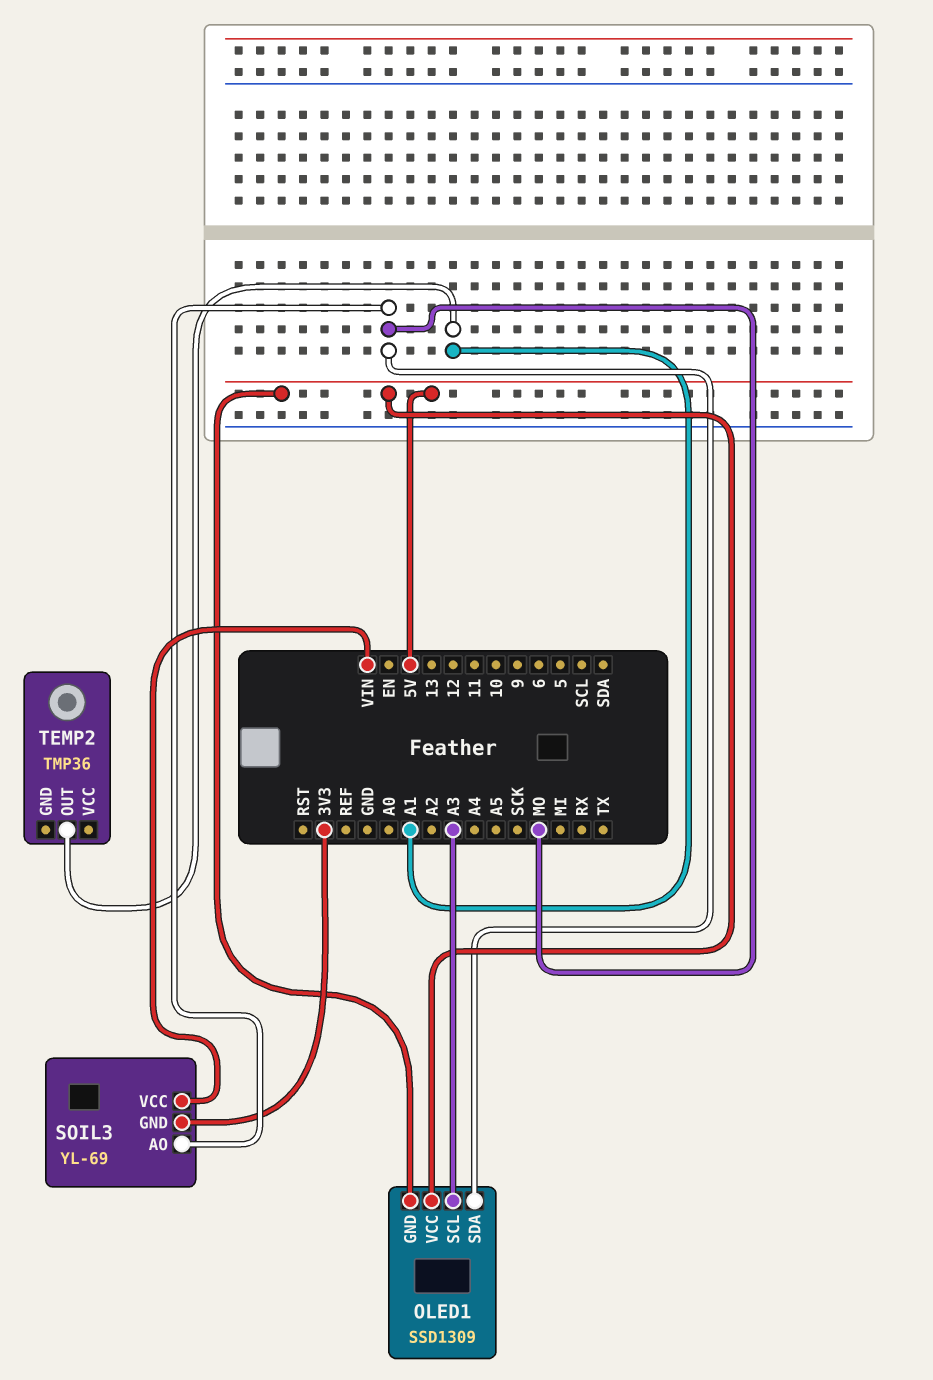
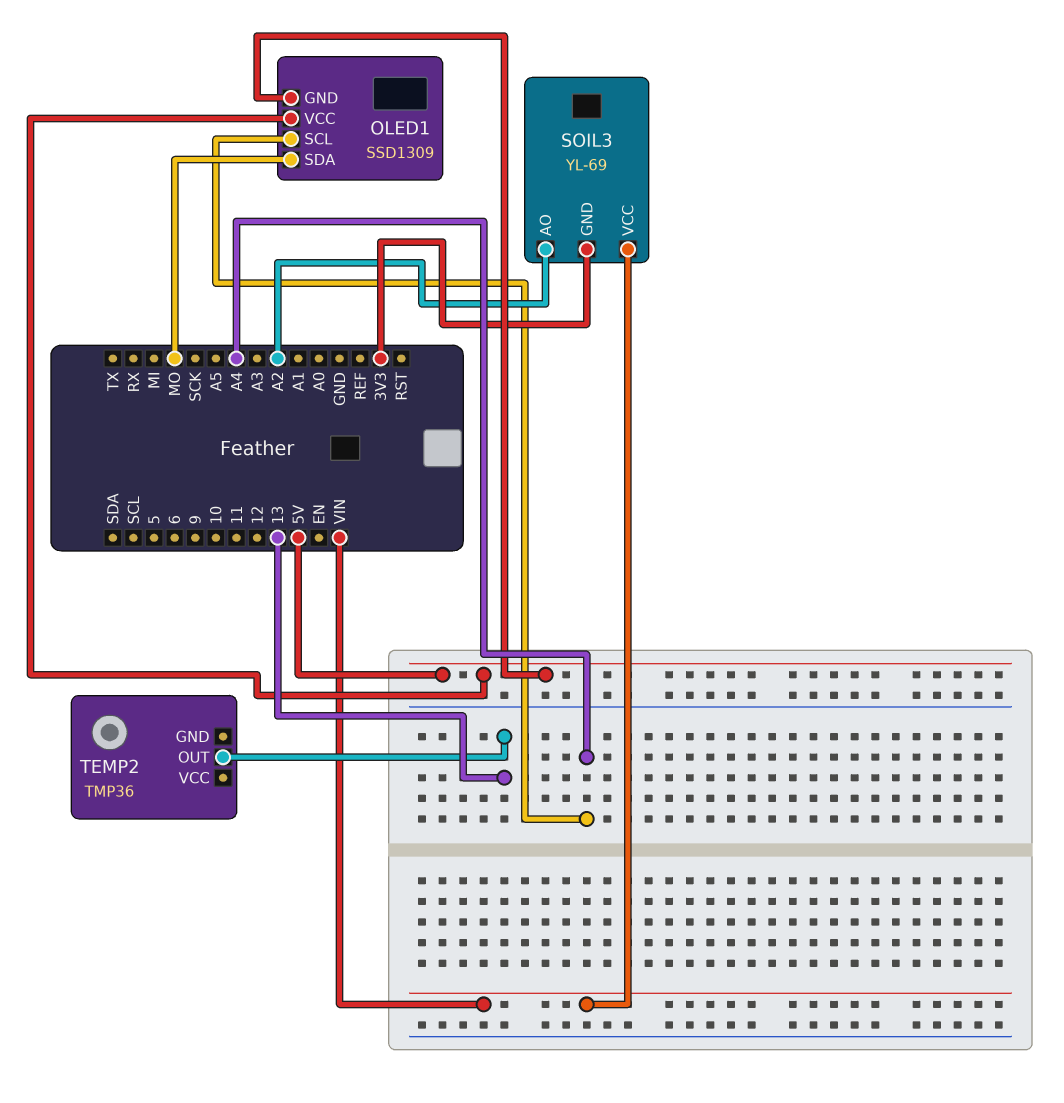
OLED1 pin SCL: A3 -> A4
SOIL3 pin AO: MO -> A2
TEMP2 pin OUT: A1 -> 13

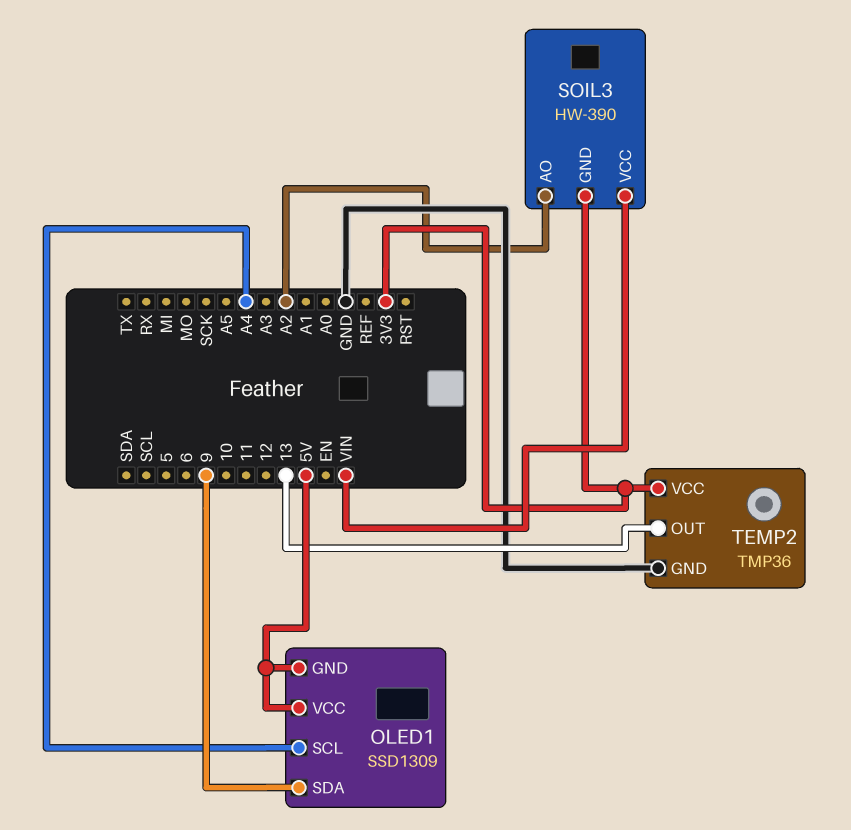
OLED1 pin SDA: MO -> 9
SOIL3: YL-69 -> HW-390
TEMP2 pin GND: none -> GND
TEMP2 pin VCC: none -> 3V3

